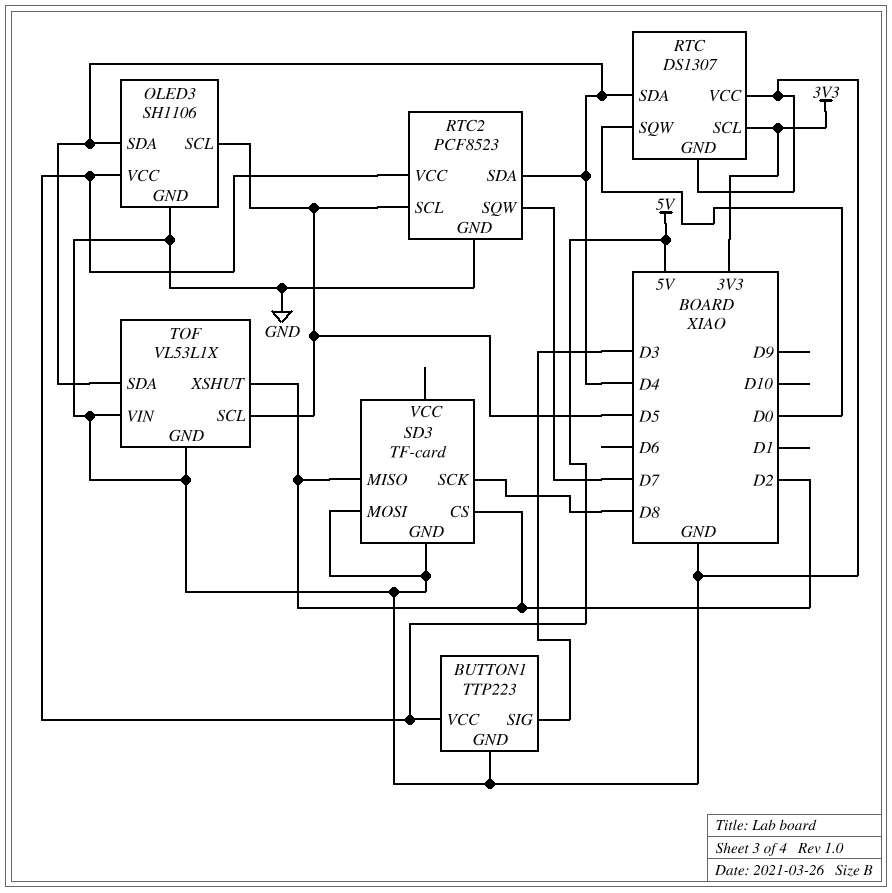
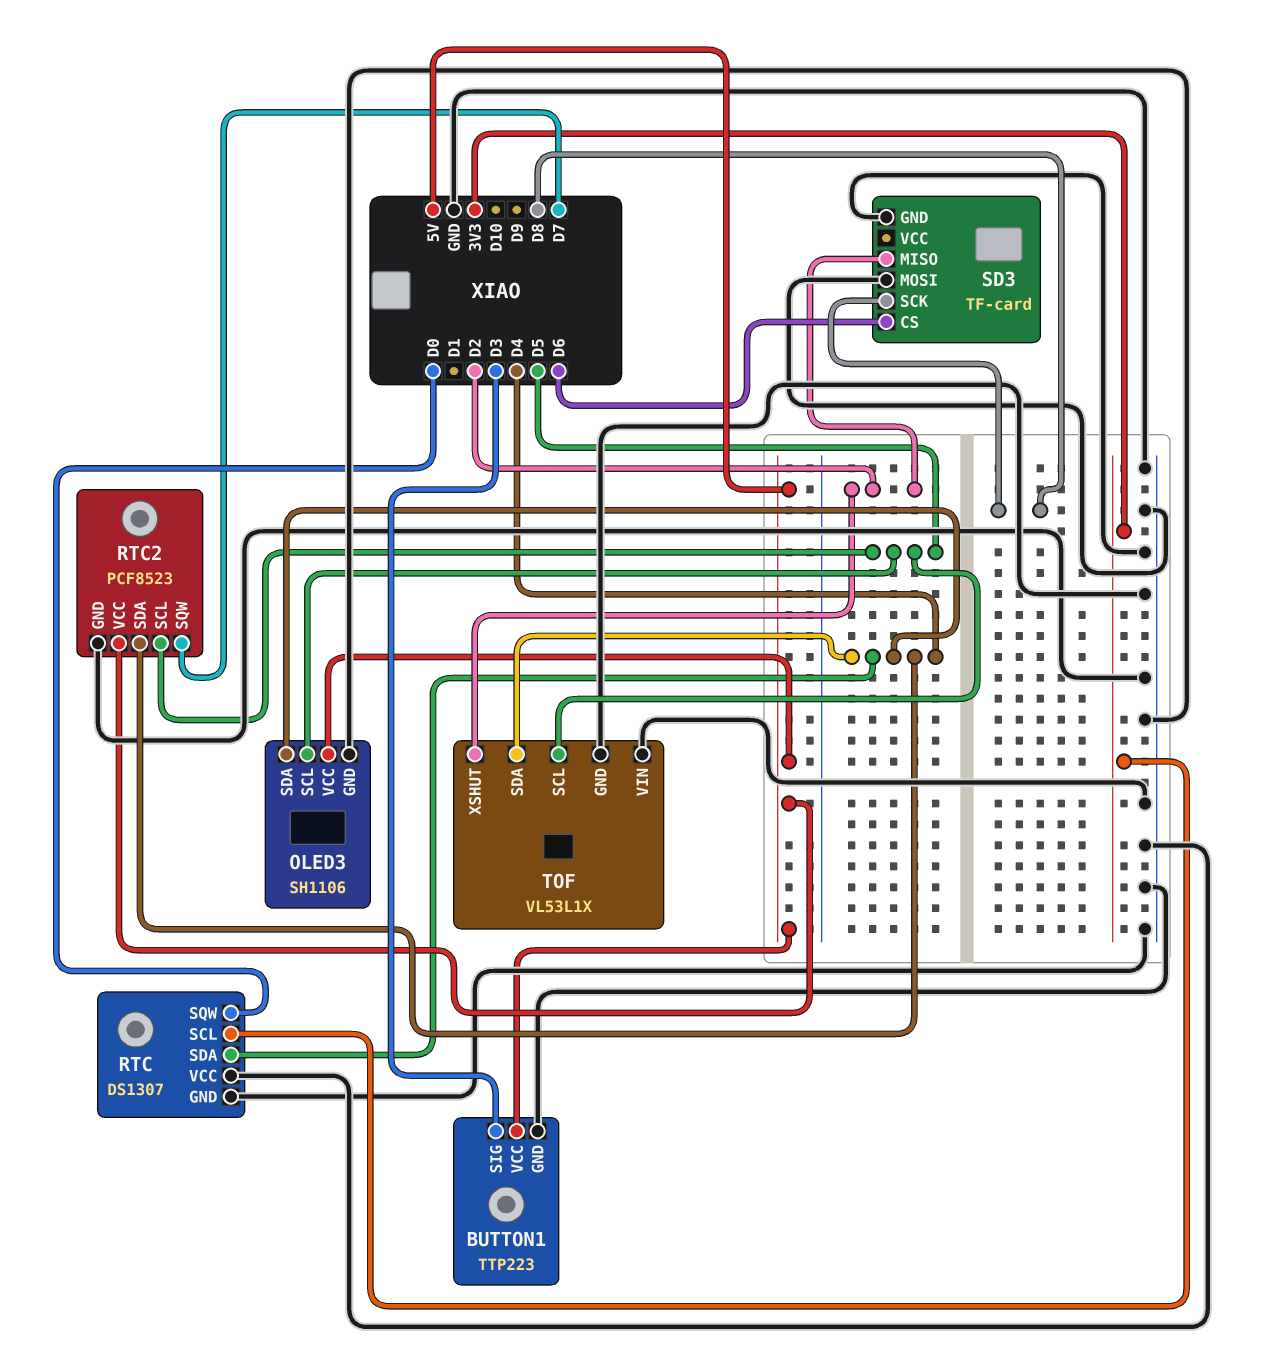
SD3 pin CS: D2 -> D6

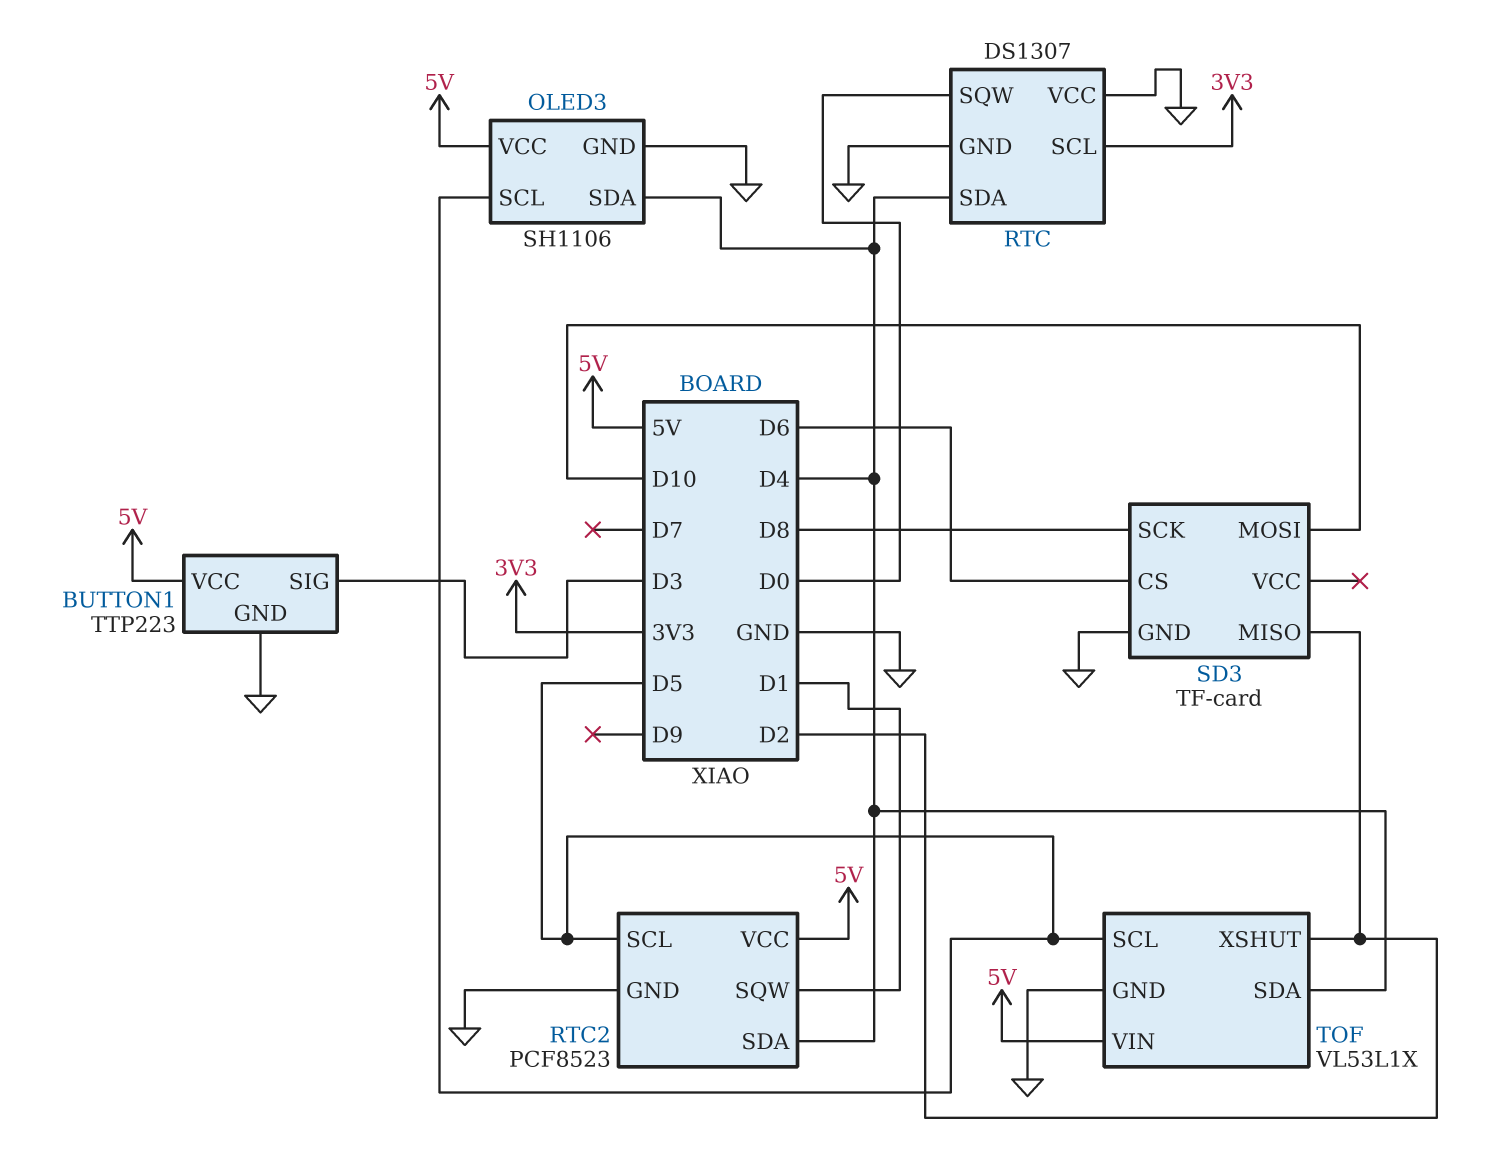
RTC2 pin SQW: D7 -> D1
SD3 pin MOSI: GND -> D10
TOF pin VIN: GND -> 5V

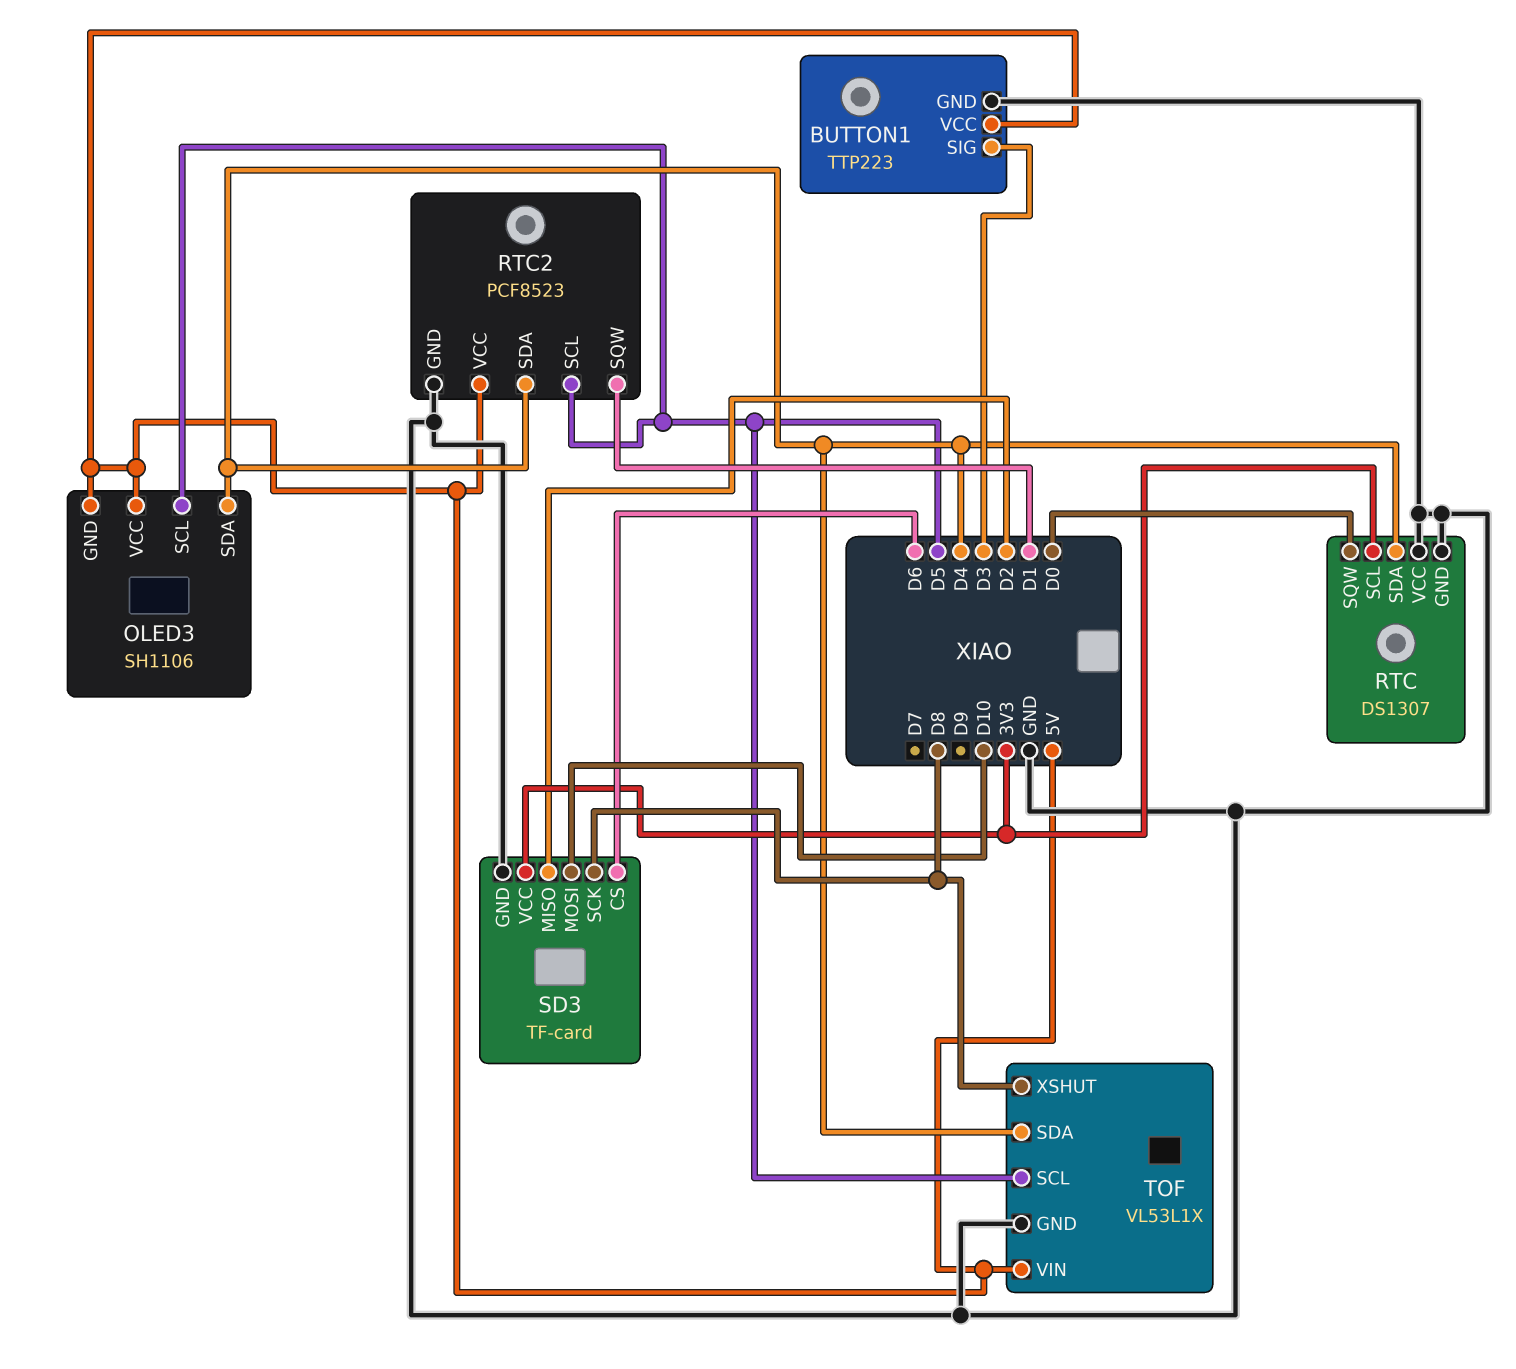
OLED3 pin GND: GND -> 5V
SD3 pin VCC: none -> 3V3
TOF pin XSHUT: D2 -> D8

